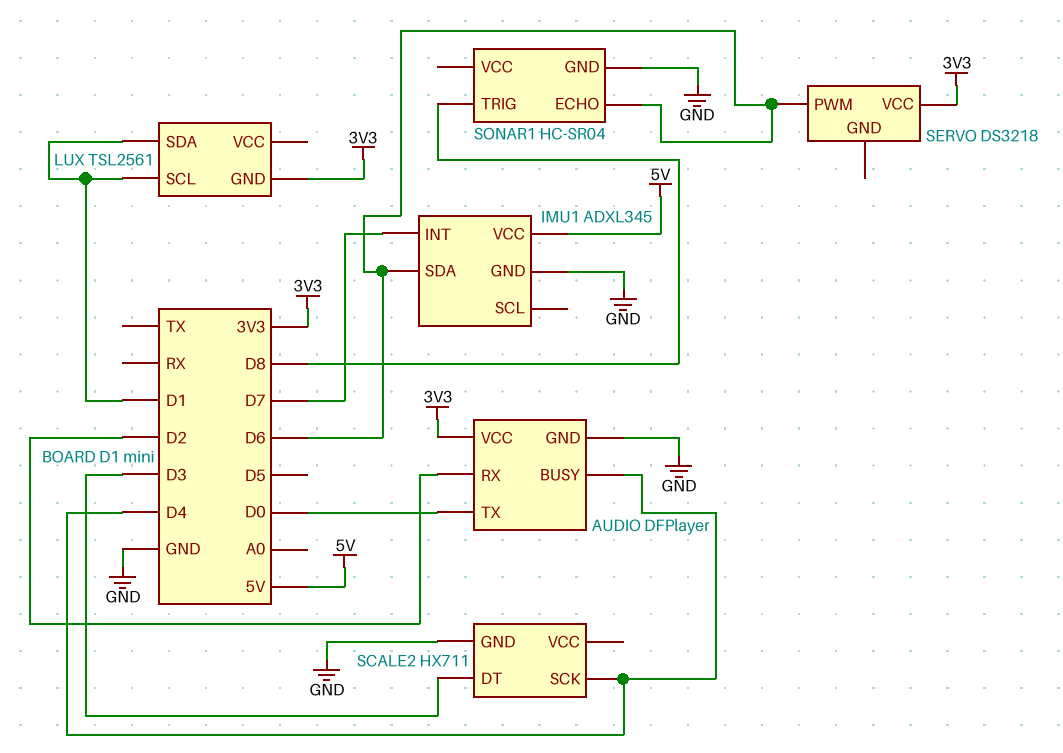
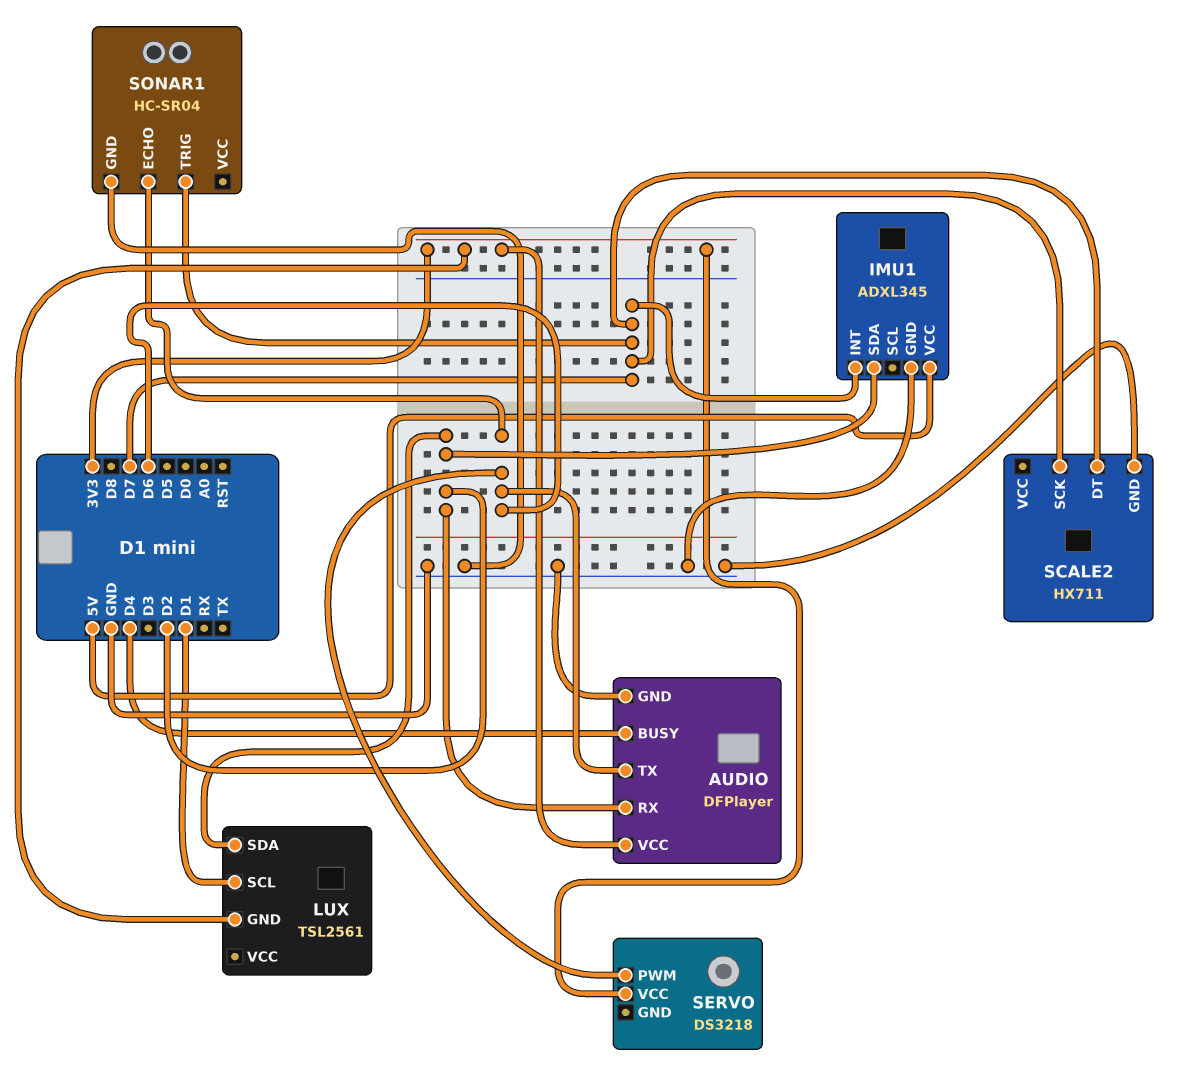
AUDIO pin TX: D0 -> D6
IMU1 pin SDA: D6 -> D2
LUX pin SDA: D1 -> D2
SCALE2 pin DT: D3 -> D7
SCALE2 pin SCK: D4 -> D7
SONAR1 pin TRIG: D8 -> D7

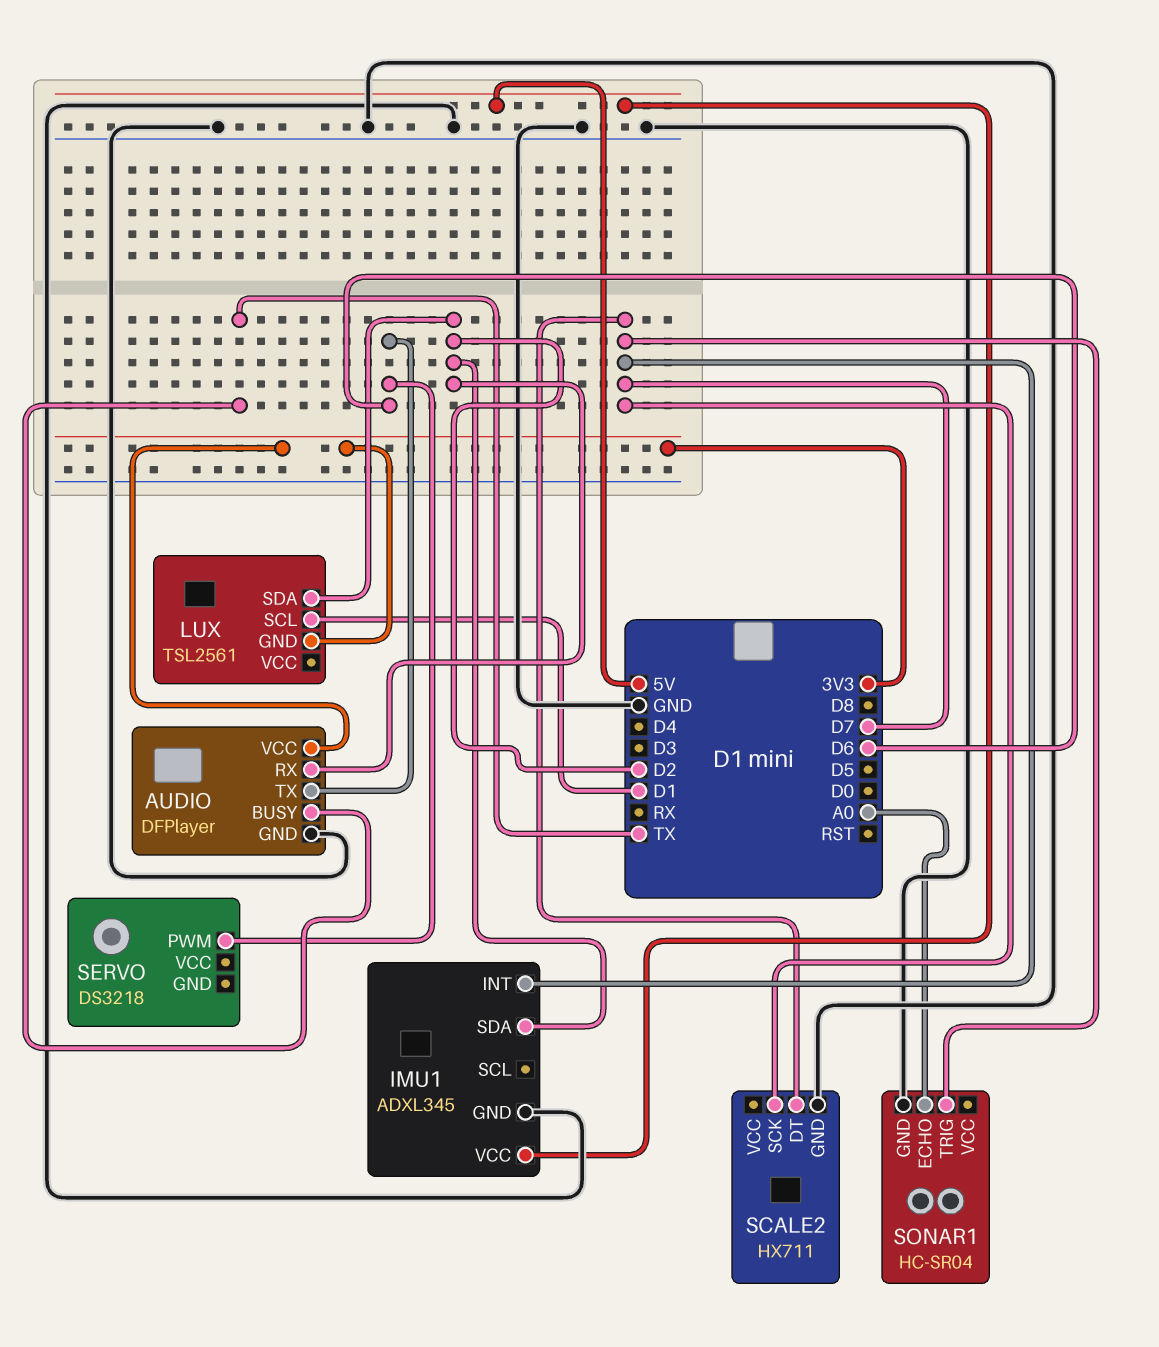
AUDIO pin BUSY: D4 -> TX
SERVO pin VCC: 3V3 -> none
SONAR1 pin ECHO: D6 -> A0

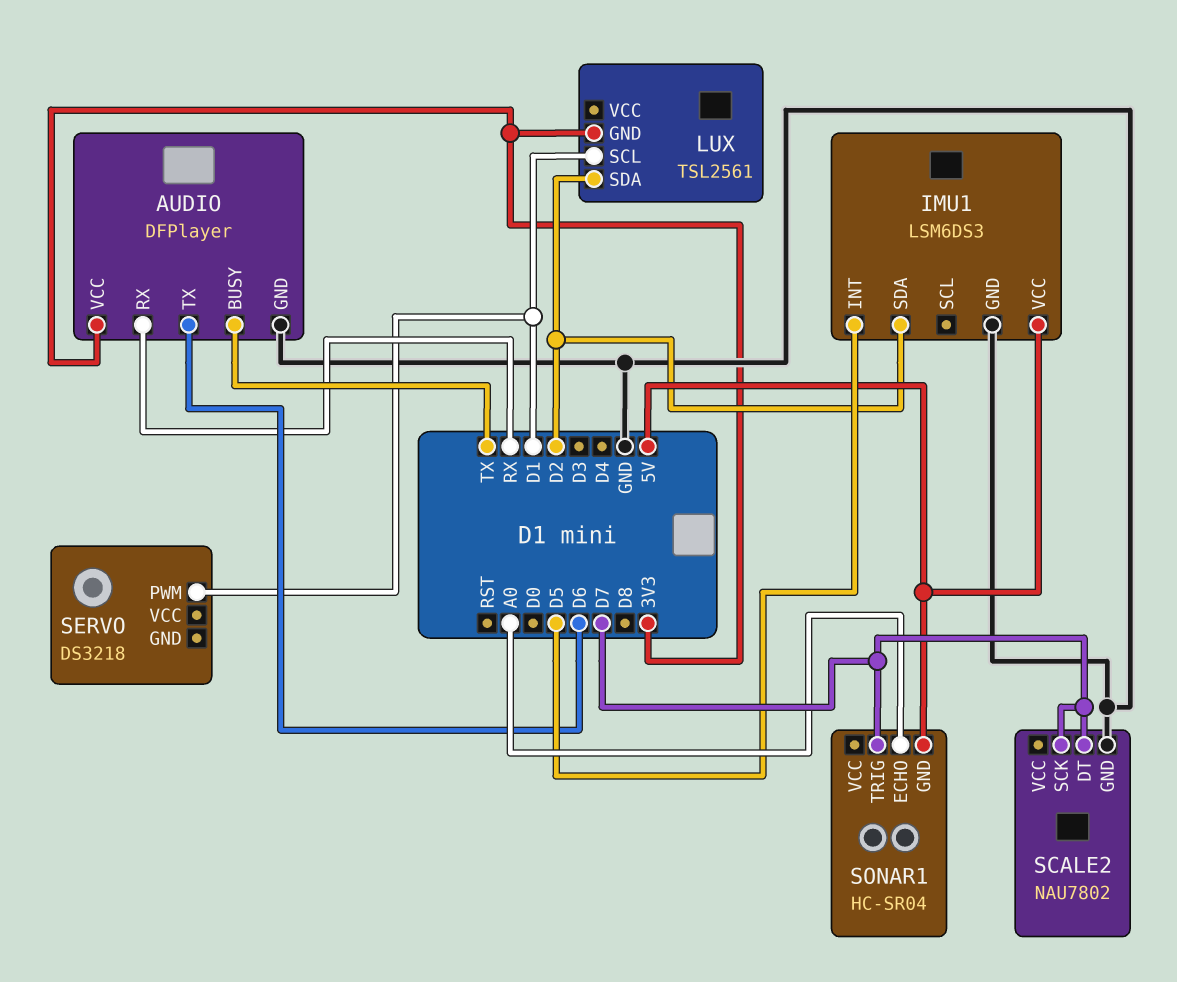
AUDIO pin RX: D2 -> RX
IMU1: ADXL345 -> LSM6DS3
IMU1 pin INT: D7 -> D5
SCALE2: HX711 -> NAU7802
SERVO pin PWM: D6 -> D1
SONAR1 pin GND: GND -> 5V

